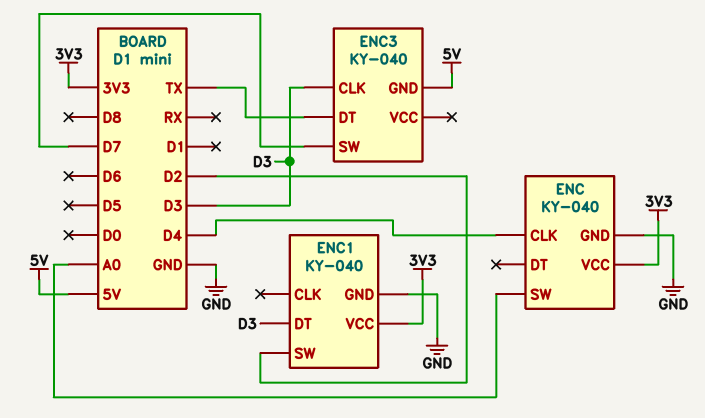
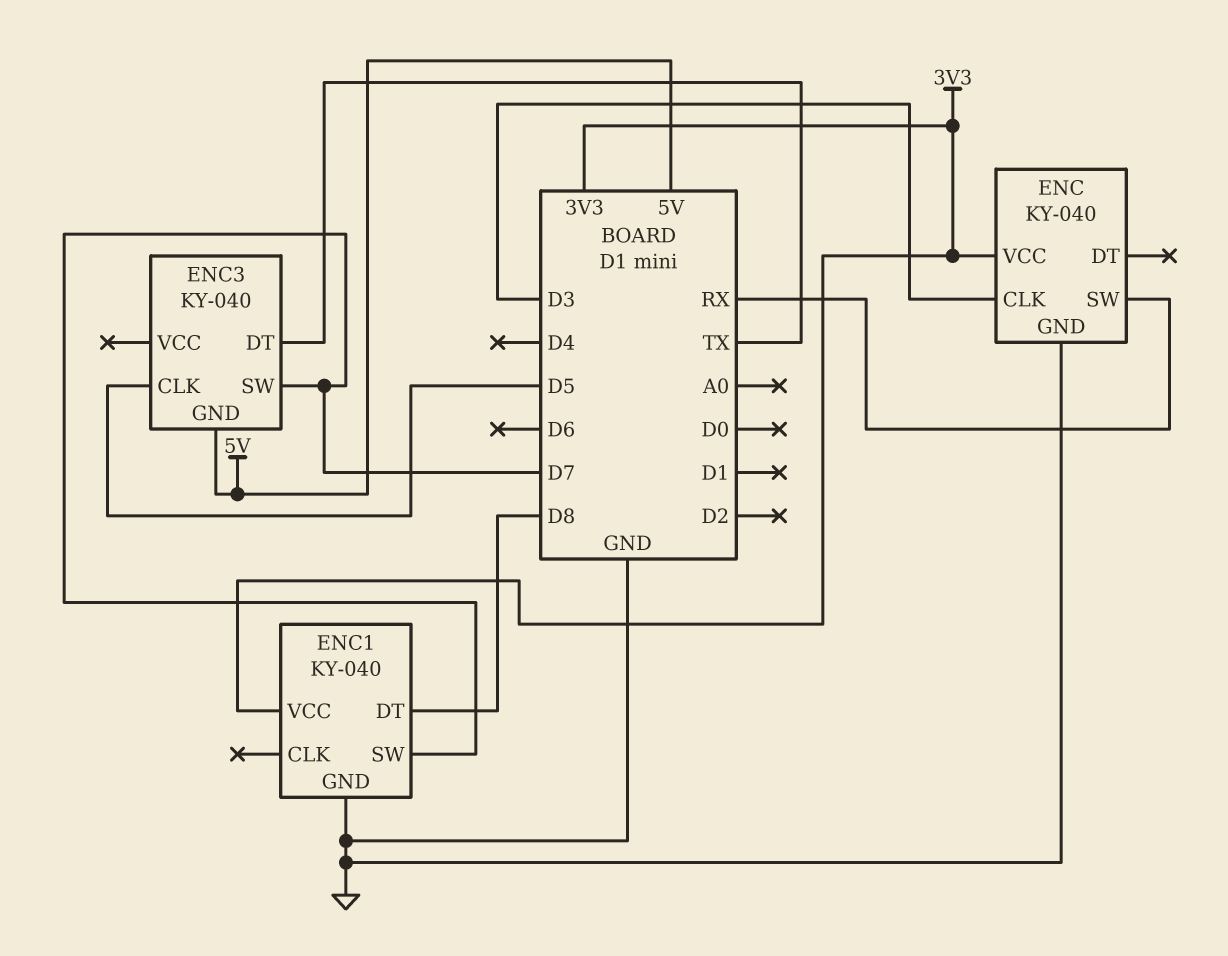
ENC pin CLK: D4 -> D3
ENC pin SW: A0 -> RX
ENC1 pin DT: D3 -> D8
ENC1 pin SW: D2 -> D7
ENC3 pin CLK: D3 -> D5

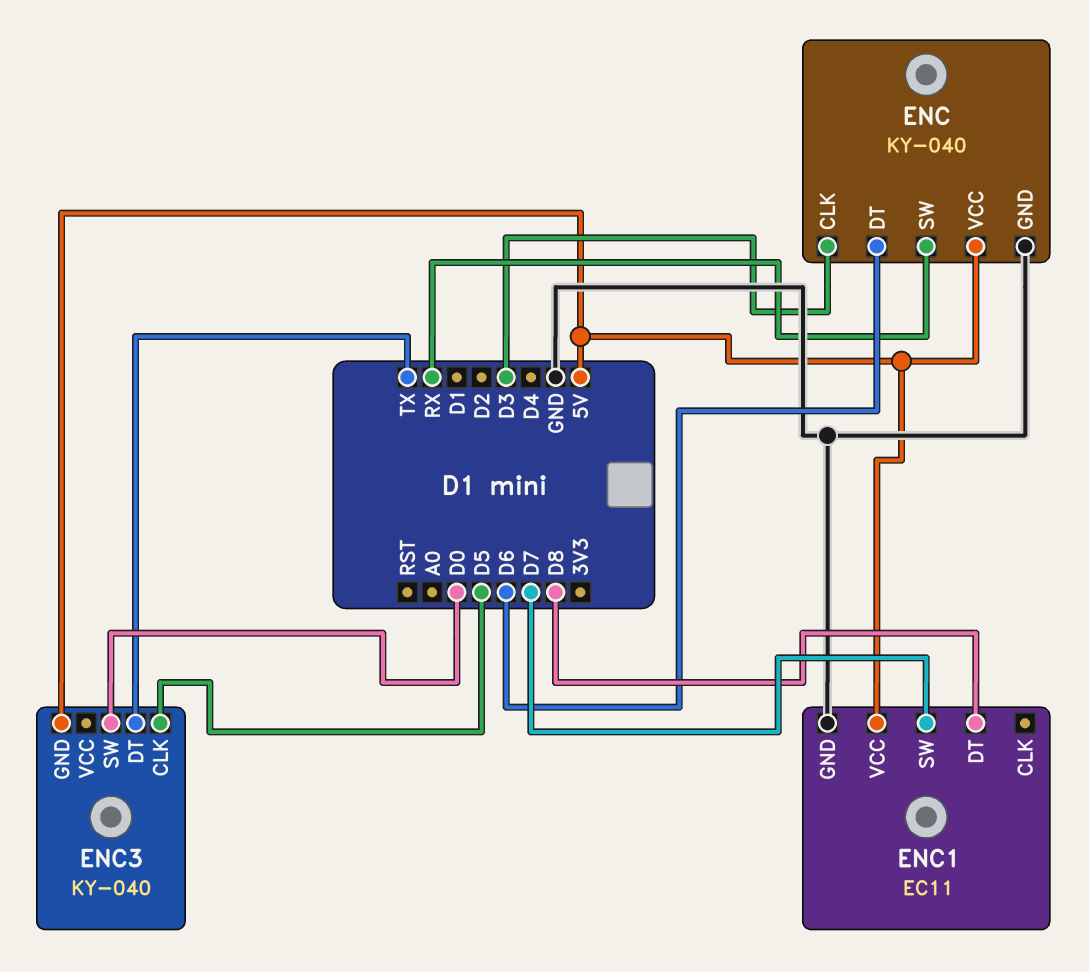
ENC pin DT: none -> D6
ENC pin VCC: 3V3 -> 5V
ENC1: KY-040 -> EC11
ENC1 pin VCC: 3V3 -> 5V
ENC3 pin SW: D7 -> D0

